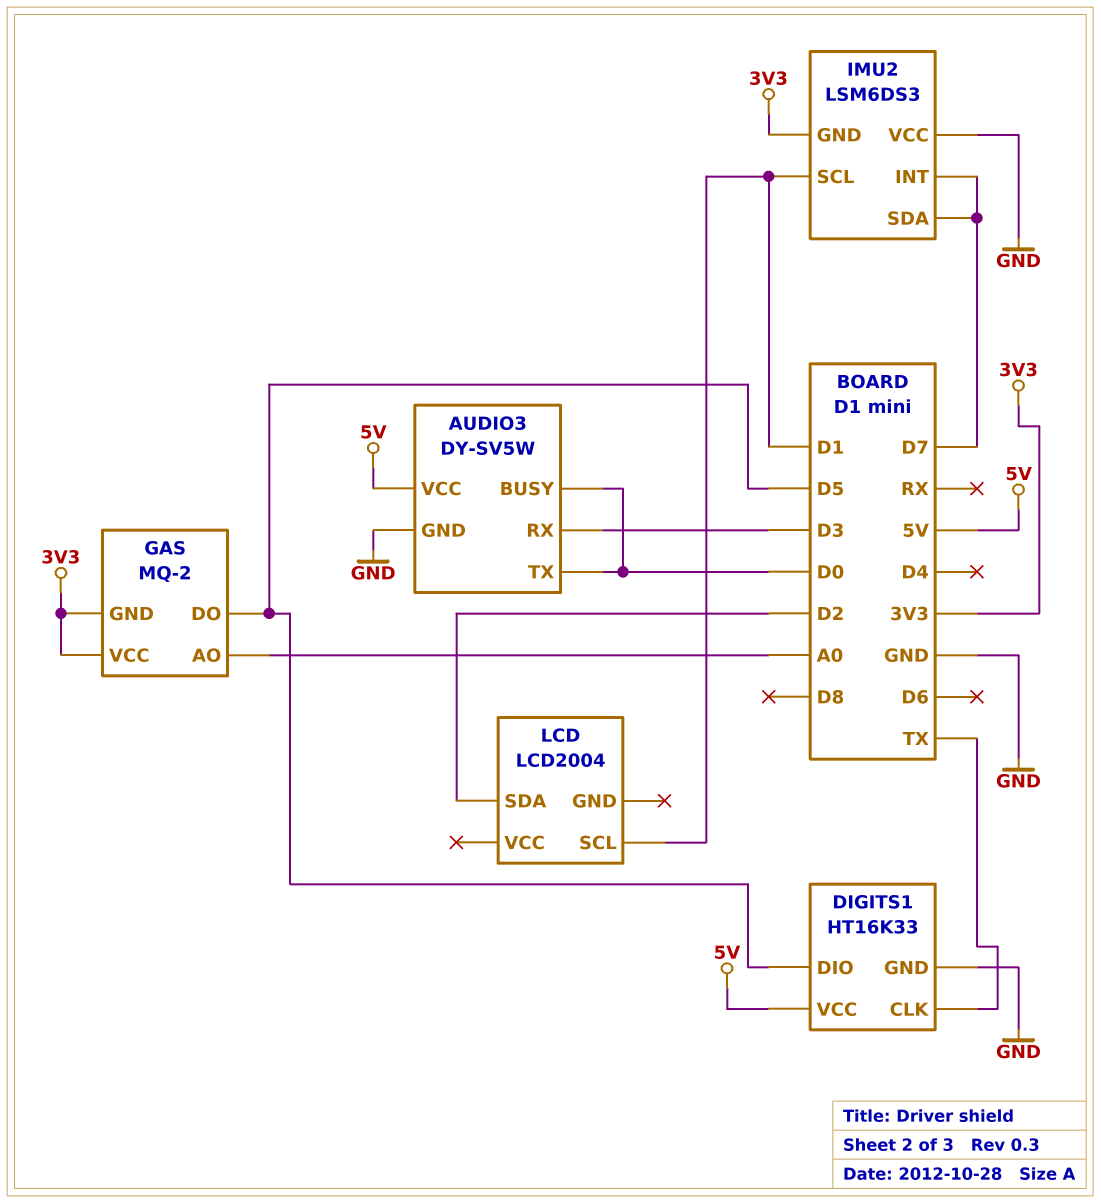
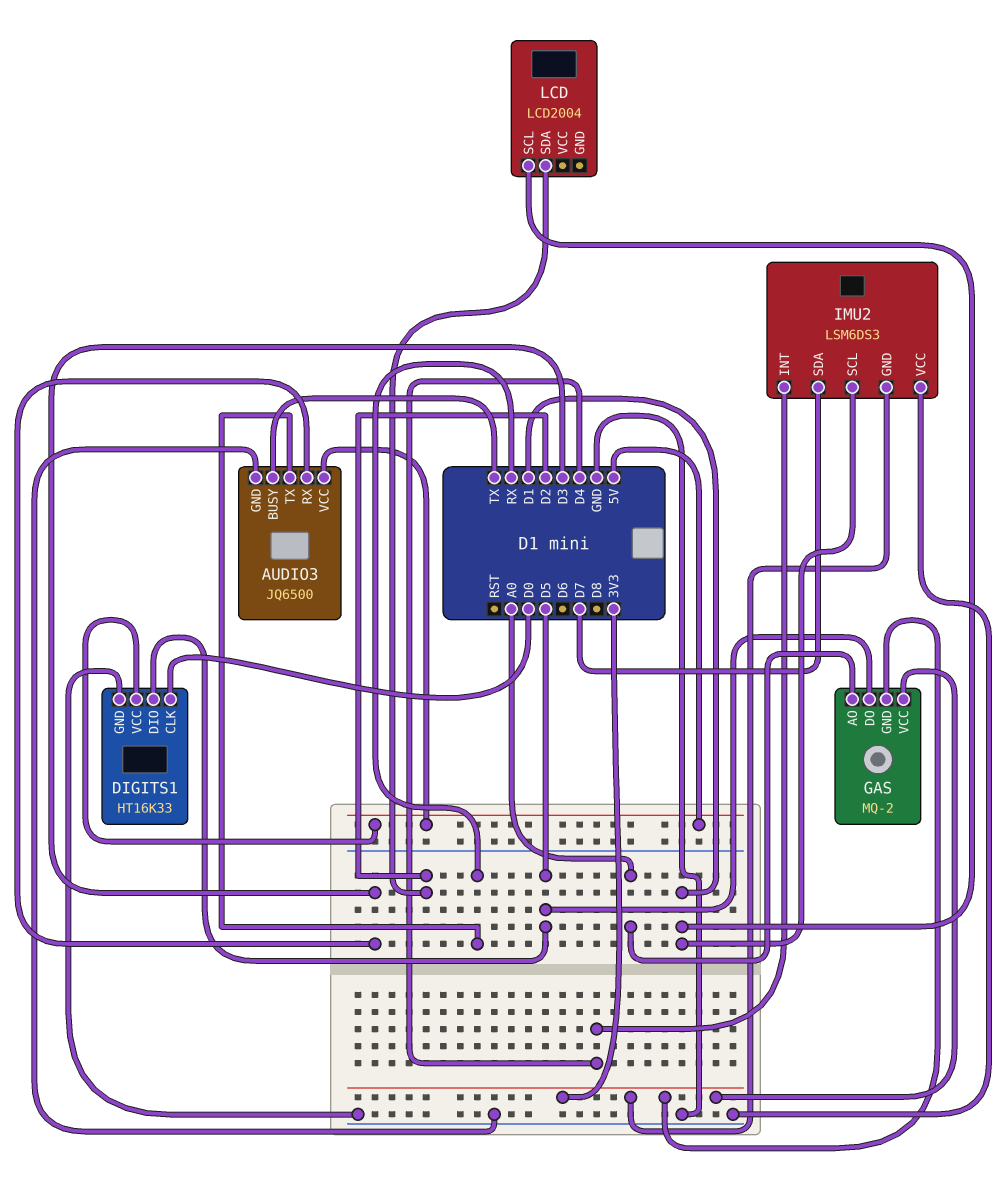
AUDIO3: DY-SV5W -> JQ6500
AUDIO3 pin BUSY: D0 -> TX
AUDIO3 pin TX: D0 -> RX
DIGITS1 pin CLK: TX -> D0
IMU2 pin INT: D7 -> D4

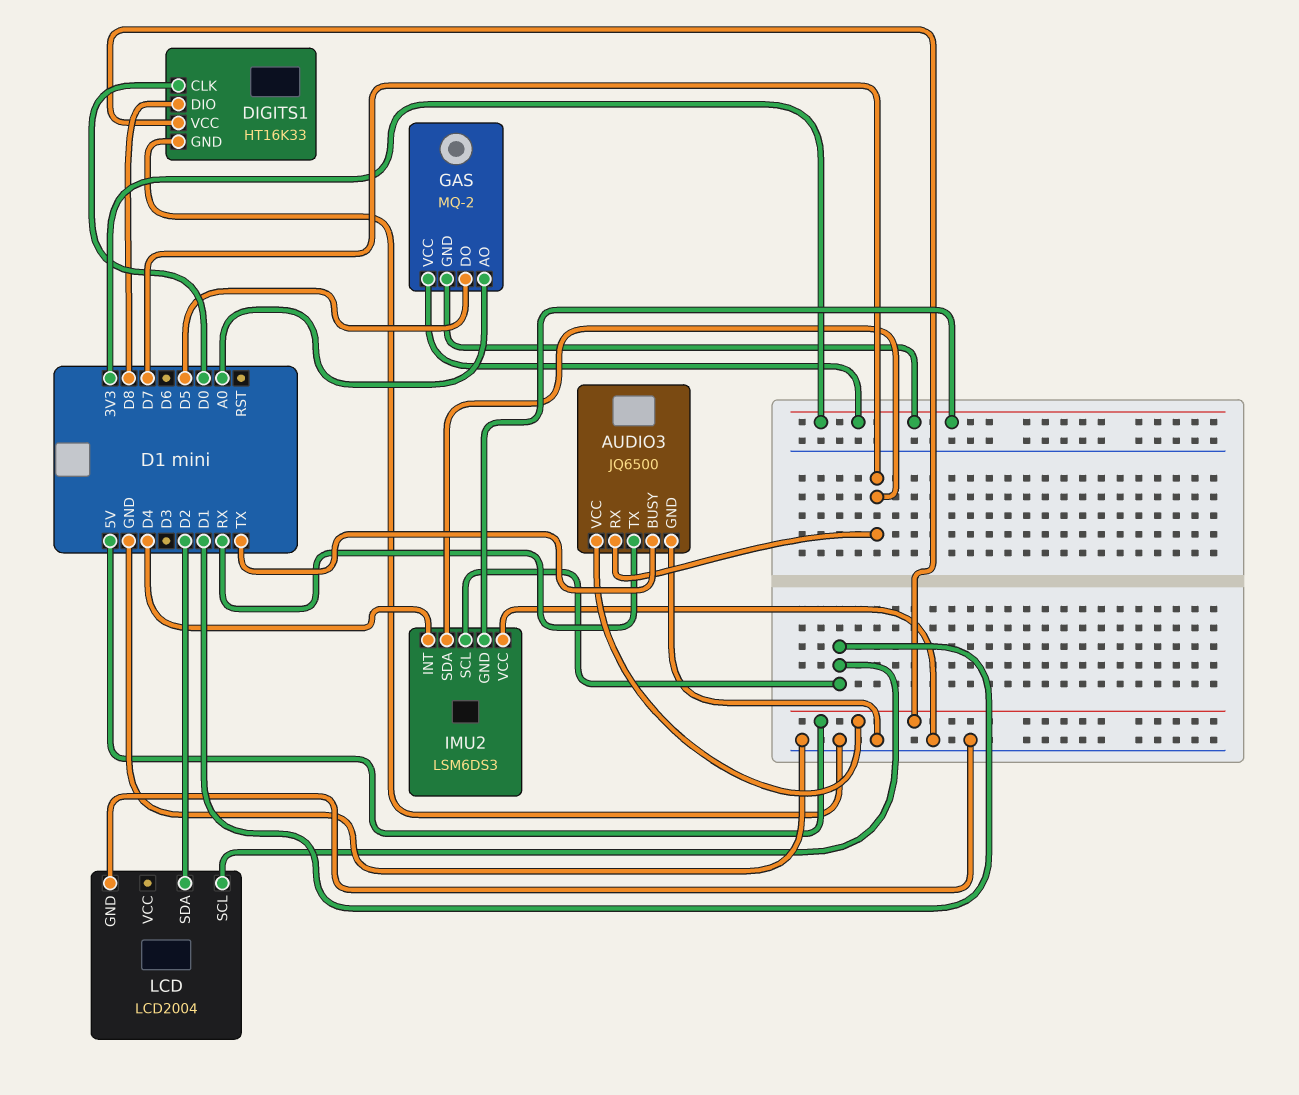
AUDIO3 pin RX: D3 -> D7
DIGITS1 pin DIO: D5 -> D8
LCD pin GND: none -> GND

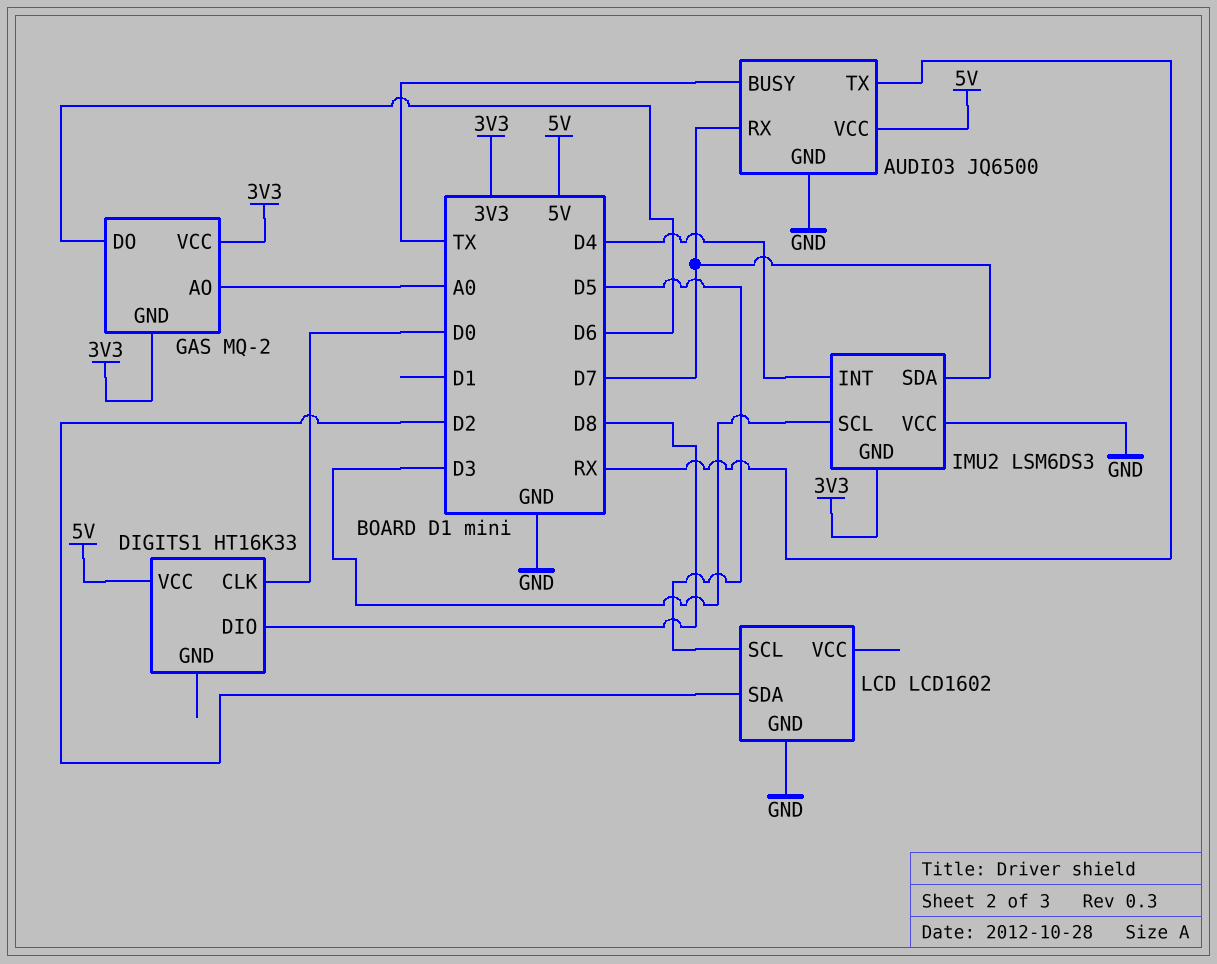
DIGITS1 pin GND: GND -> none
GAS pin DO: D5 -> D6
IMU2 pin SCL: D1 -> D3
LCD: LCD2004 -> LCD1602
LCD pin SCL: D1 -> D5

